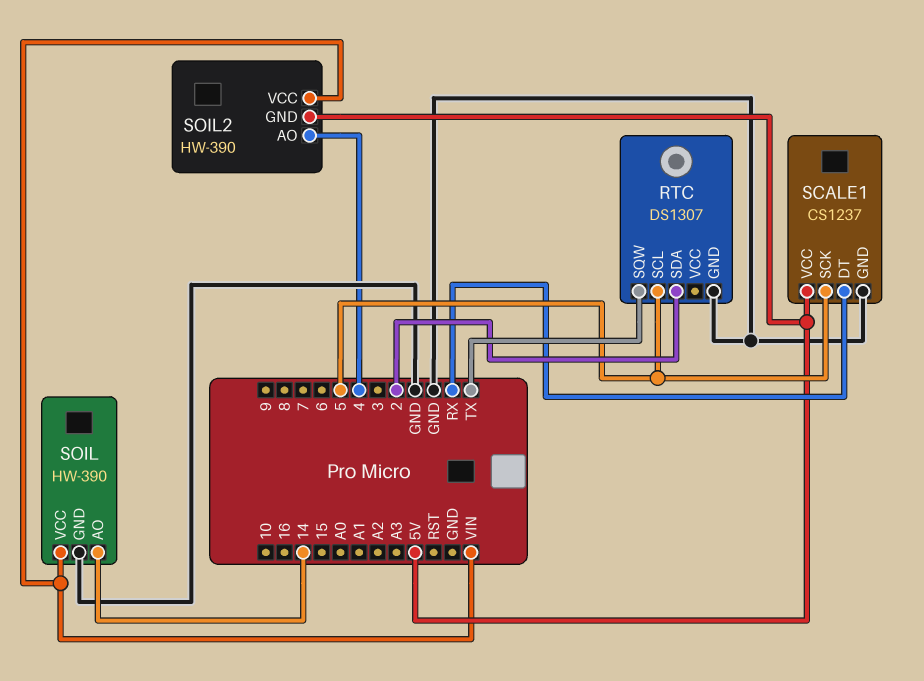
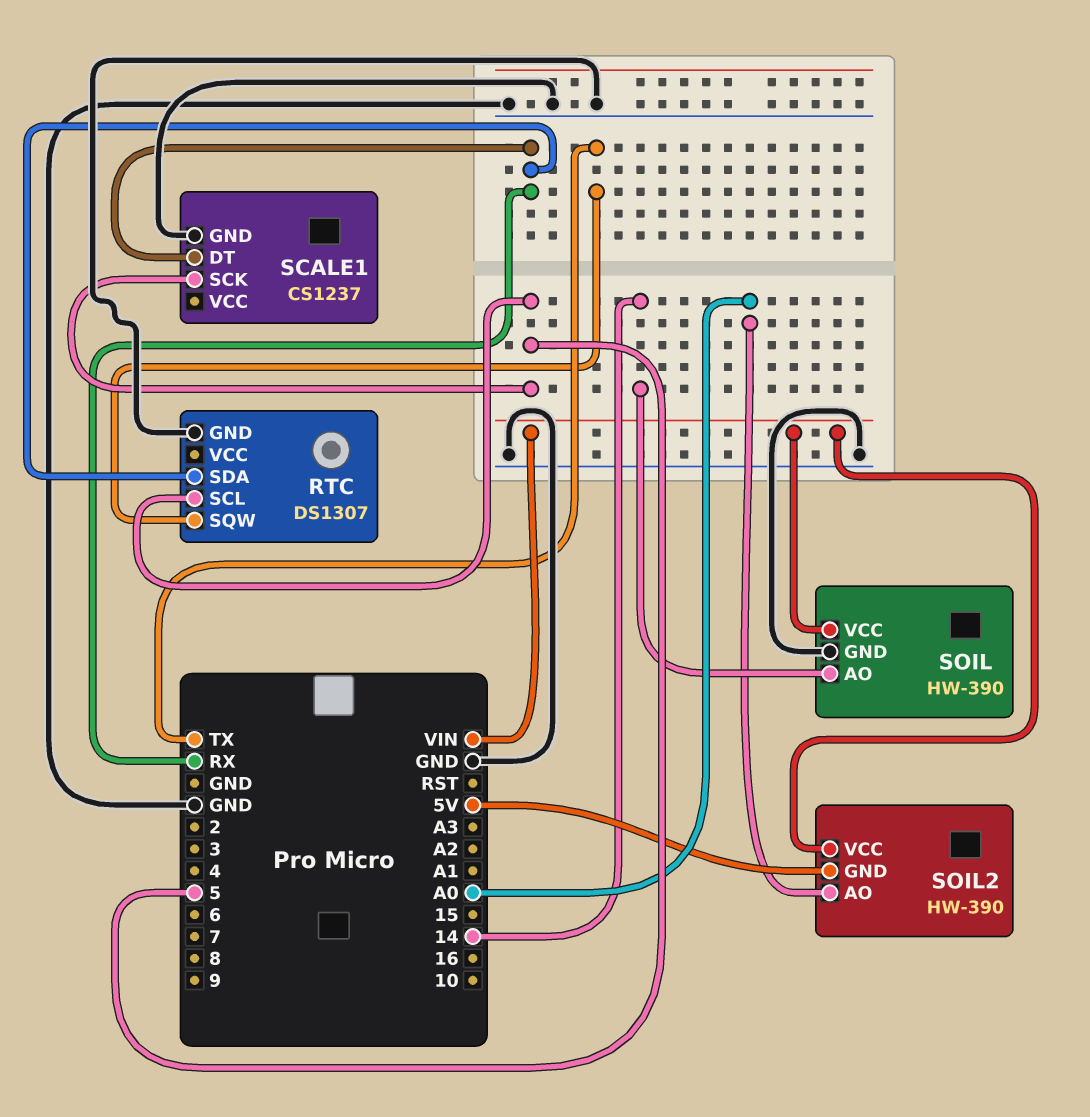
RTC pin SDA: 2 -> RX
SCALE1 pin VCC: 5V -> none
SOIL2 pin AO: 4 -> A0

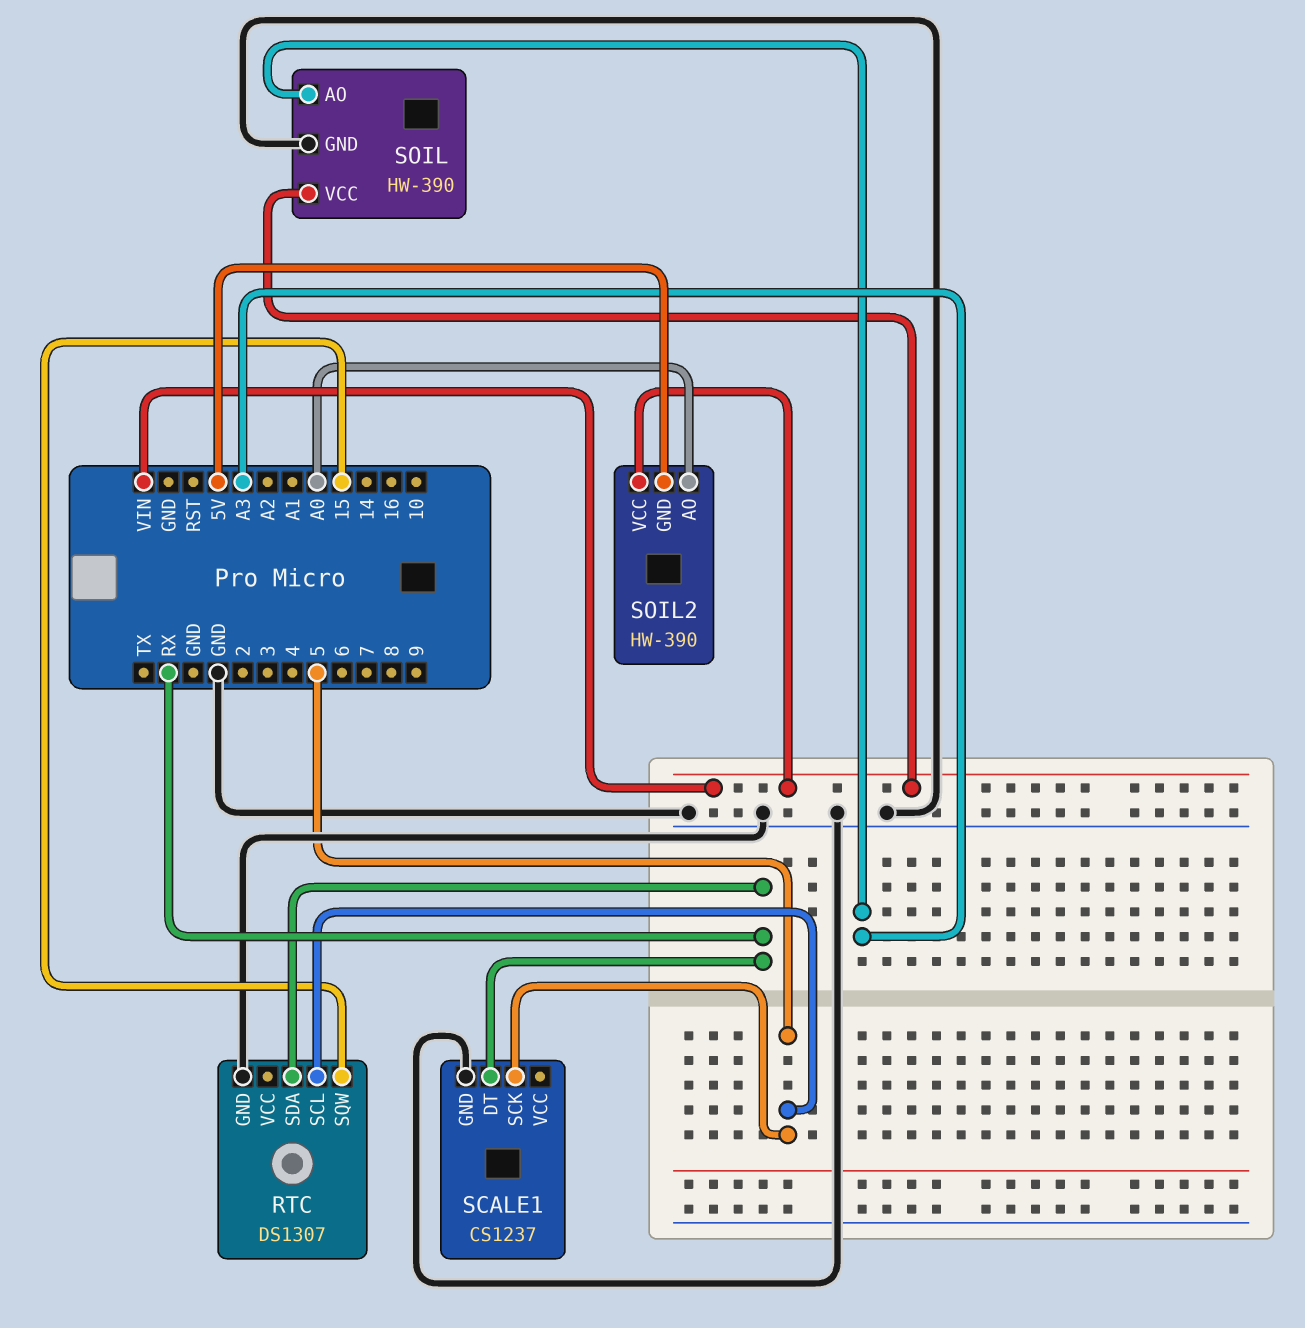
RTC pin SQW: TX -> 15
SOIL pin AO: 14 -> A3

